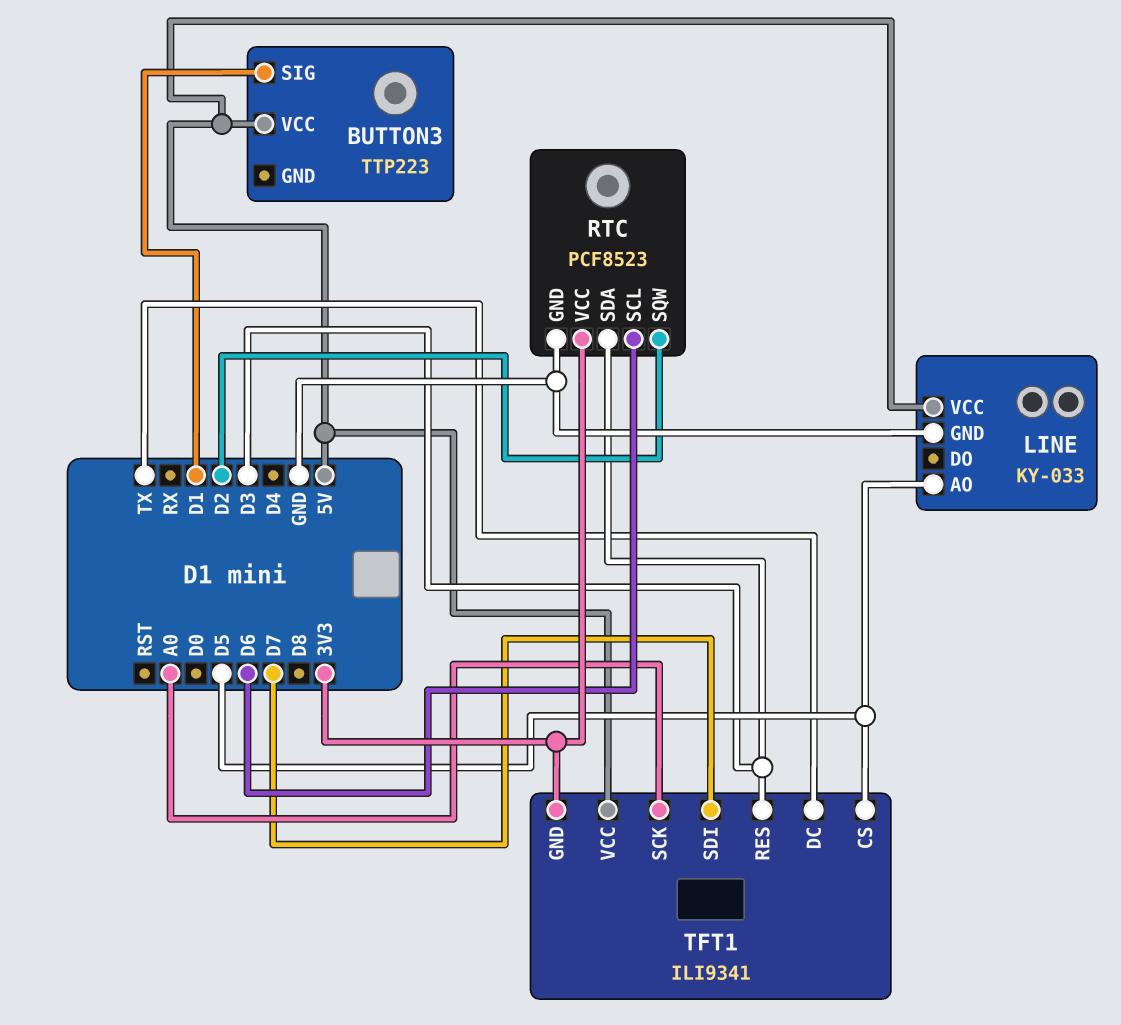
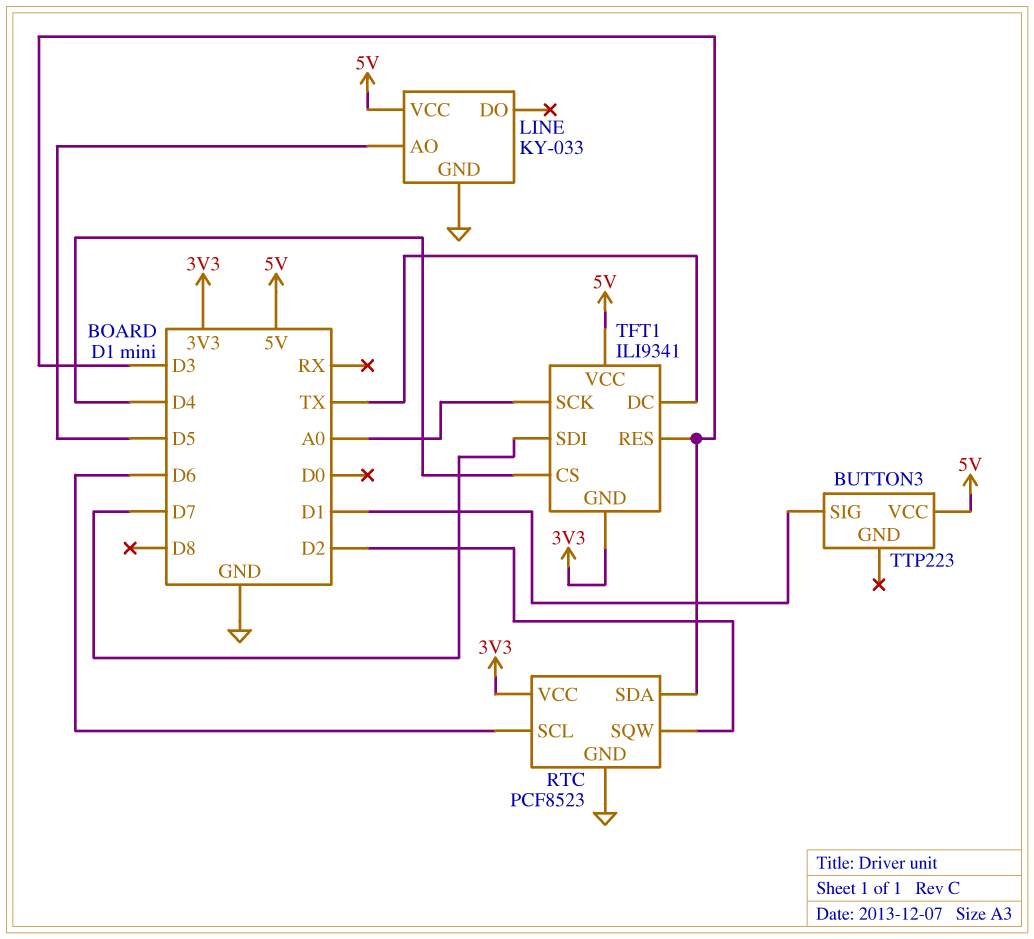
TFT1 pin CS: D5 -> D4

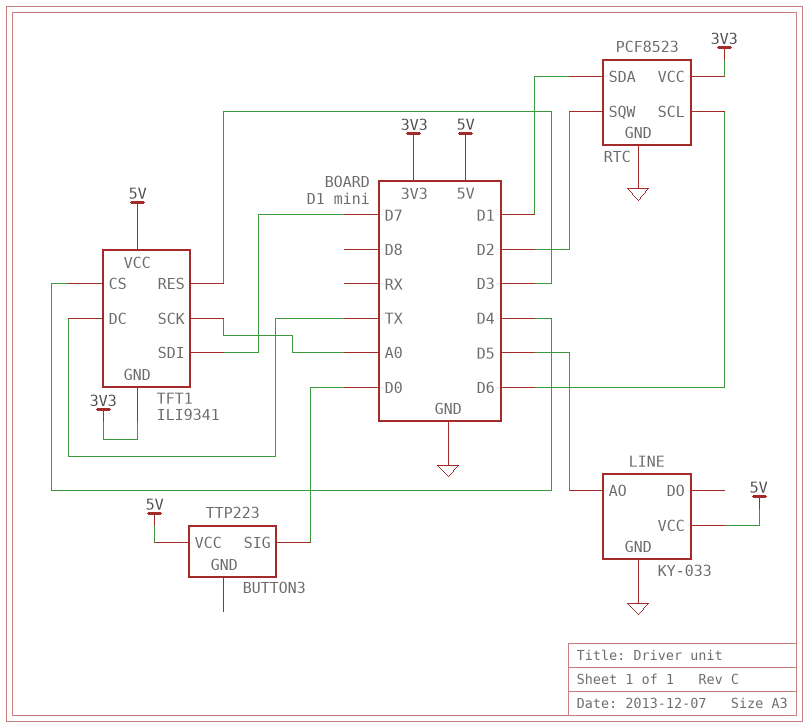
BUTTON3 pin SIG: D1 -> D0
RTC pin SDA: D3 -> D1

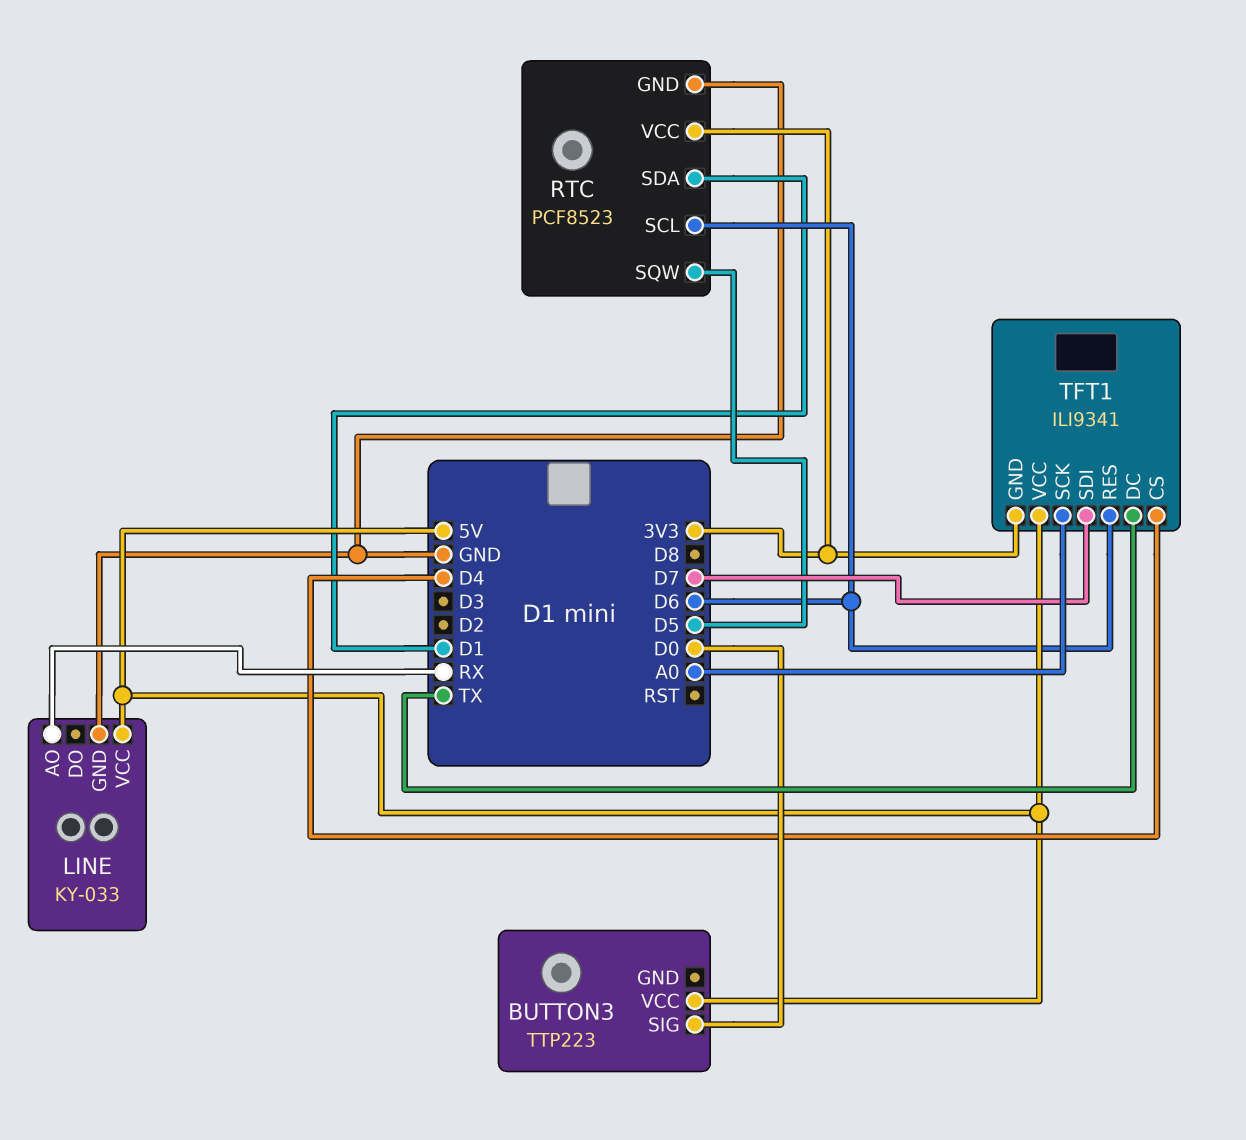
LINE pin AO: D5 -> RX
RTC pin SQW: D2 -> D5
TFT1 pin RES: D3 -> D6

